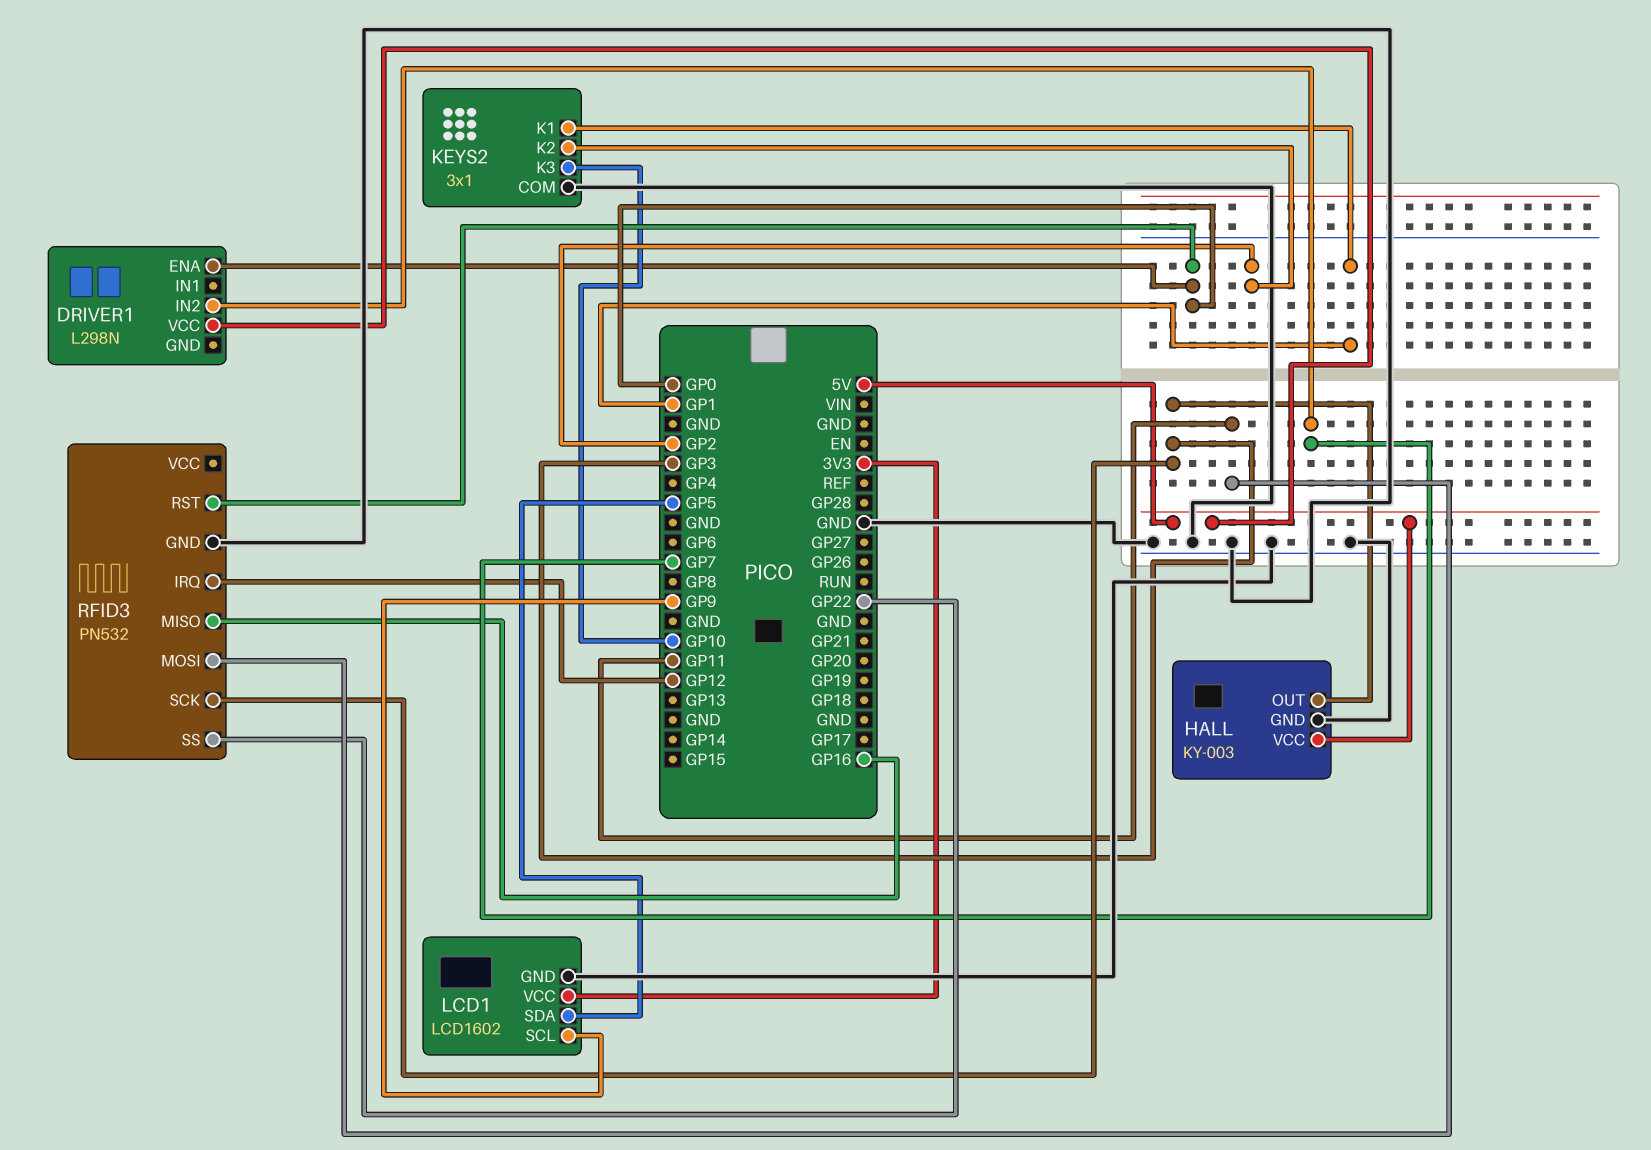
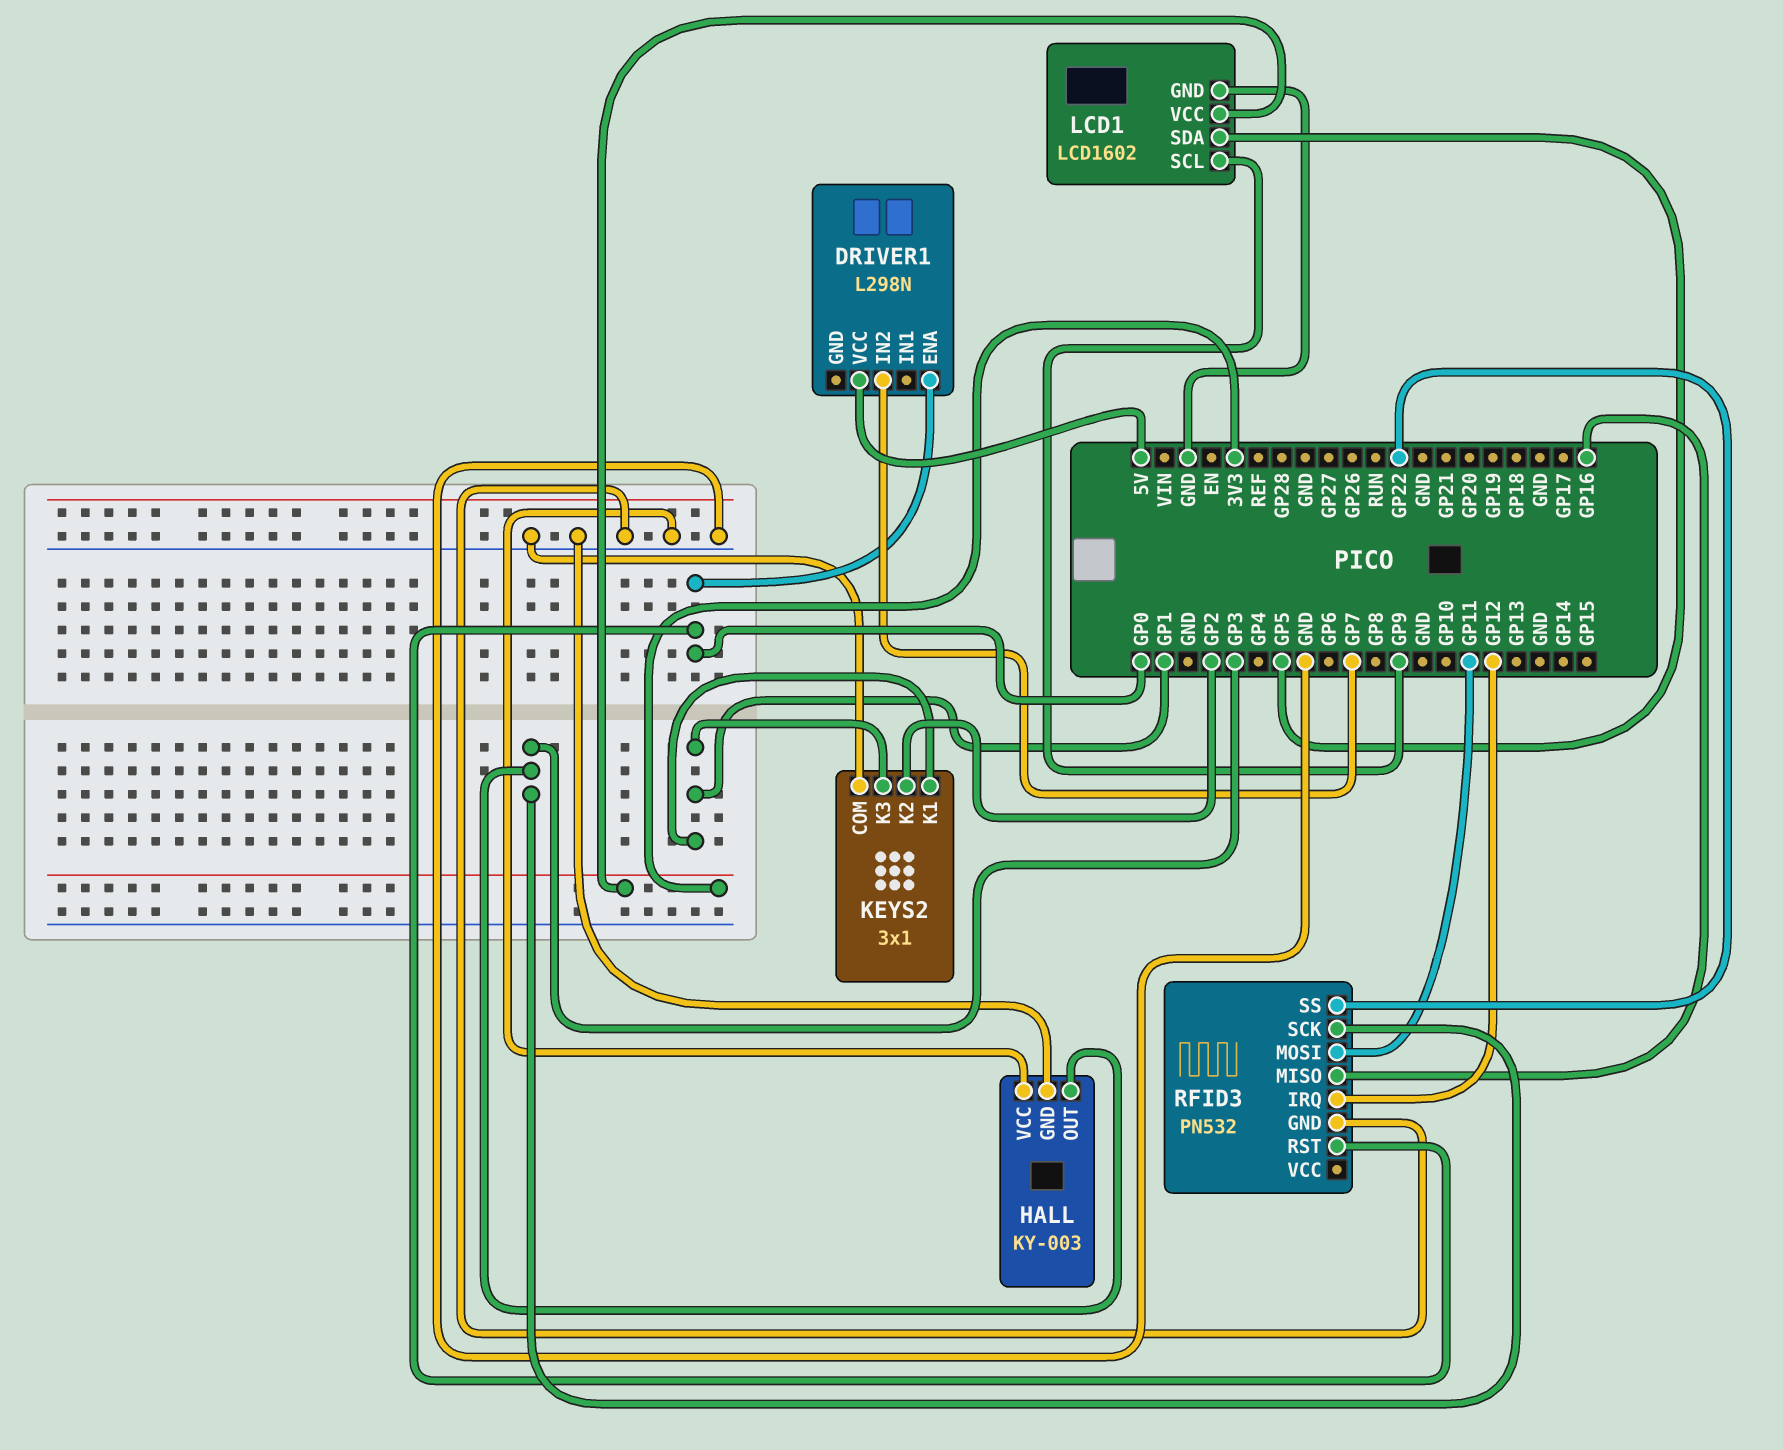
HALL pin VCC: 5V -> GND
KEYS2 pin K3: GP10 -> GP1

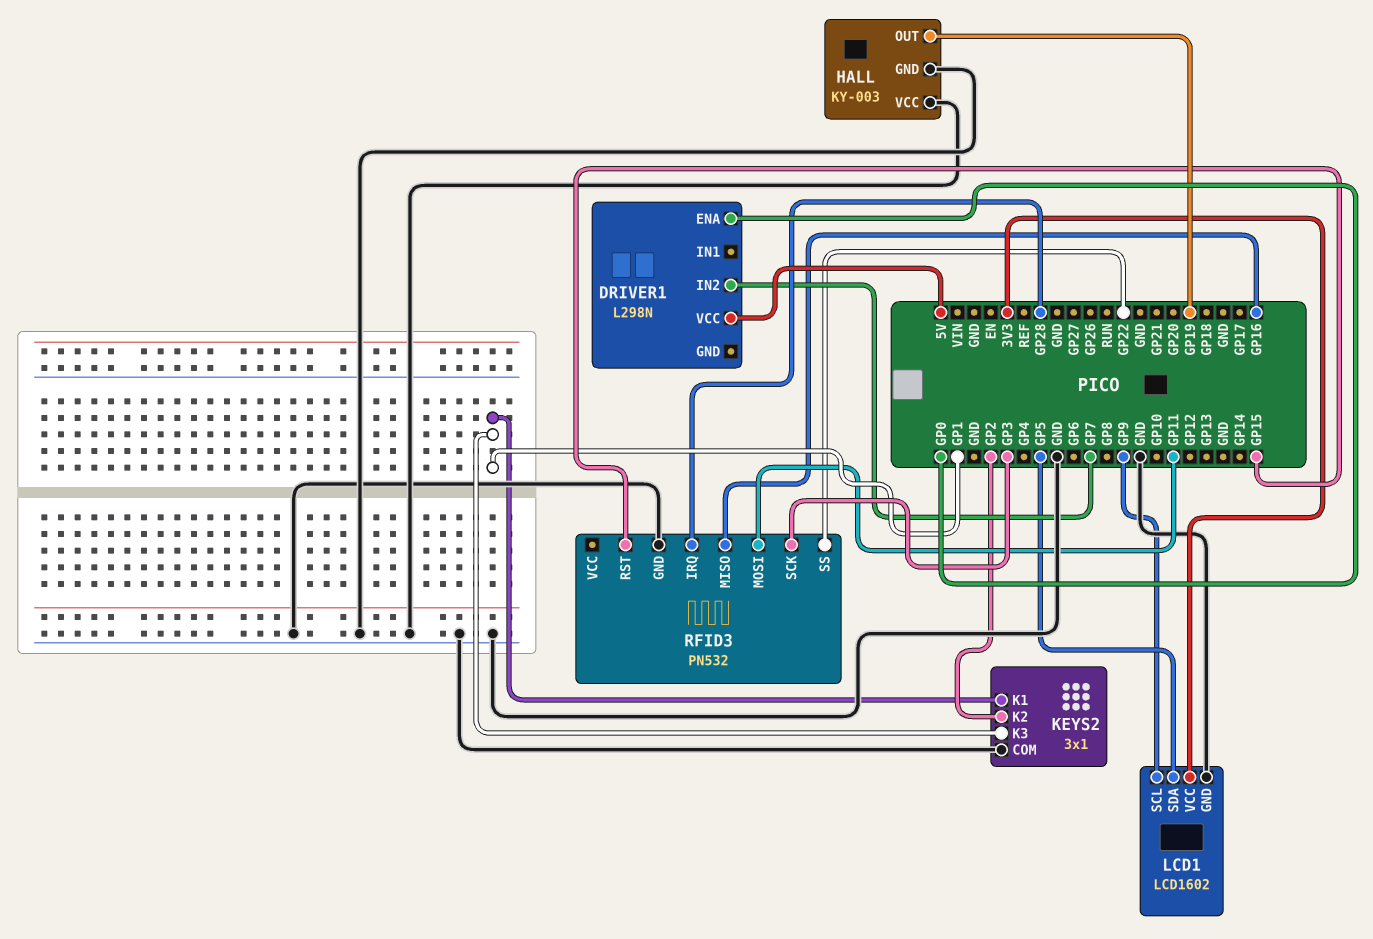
HALL pin OUT: GP3 -> GP19
RFID3 pin IRQ: GP12 -> GP28
RFID3 pin RST: GP0 -> GP15

